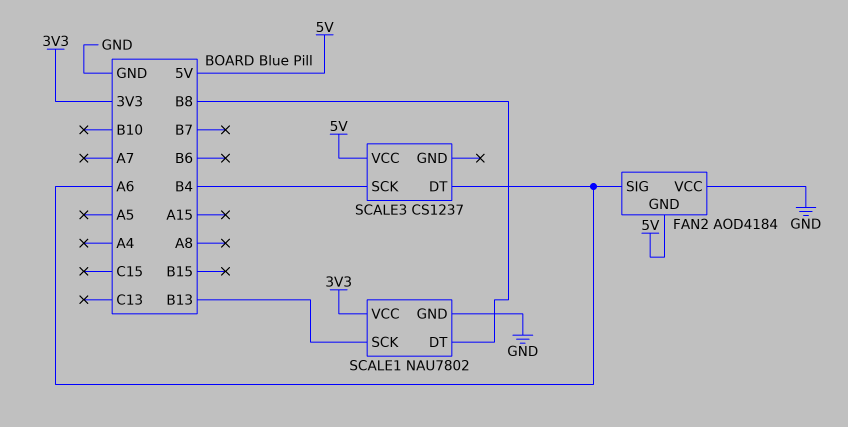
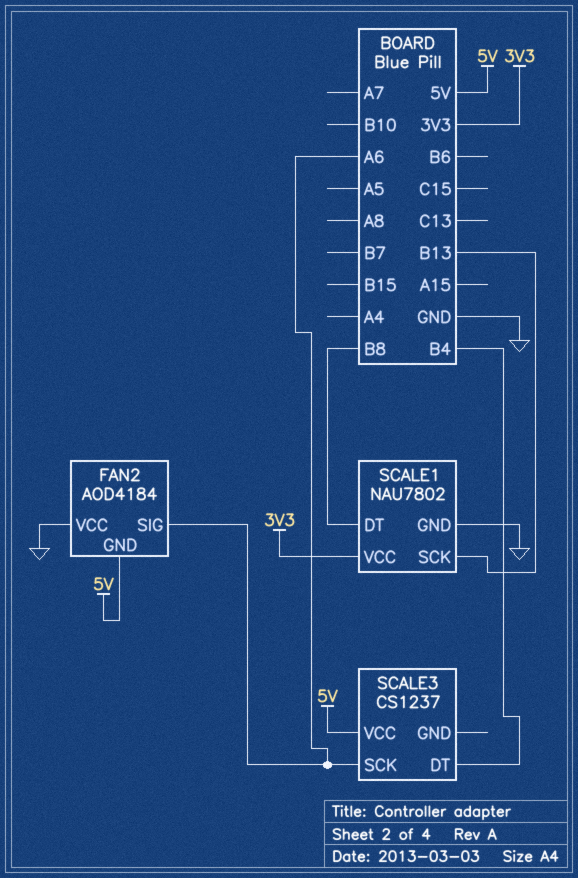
SCALE3 pin DT: A6 -> B4
SCALE3 pin SCK: B4 -> A6

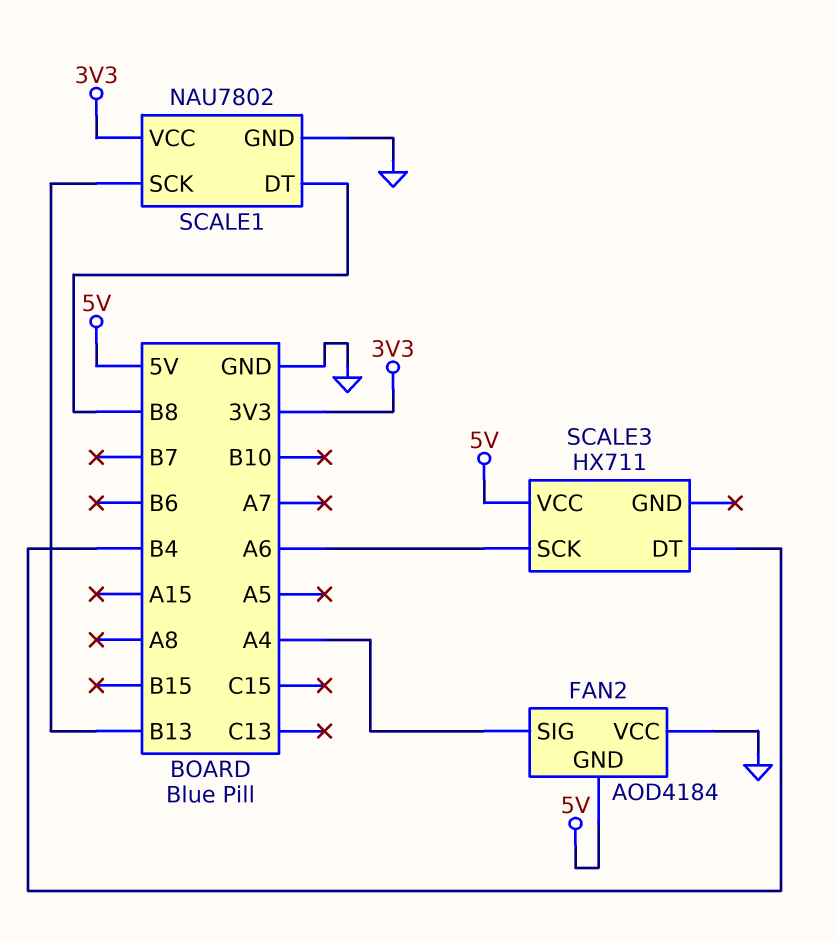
FAN2 pin SIG: A6 -> A4
SCALE3: CS1237 -> HX711

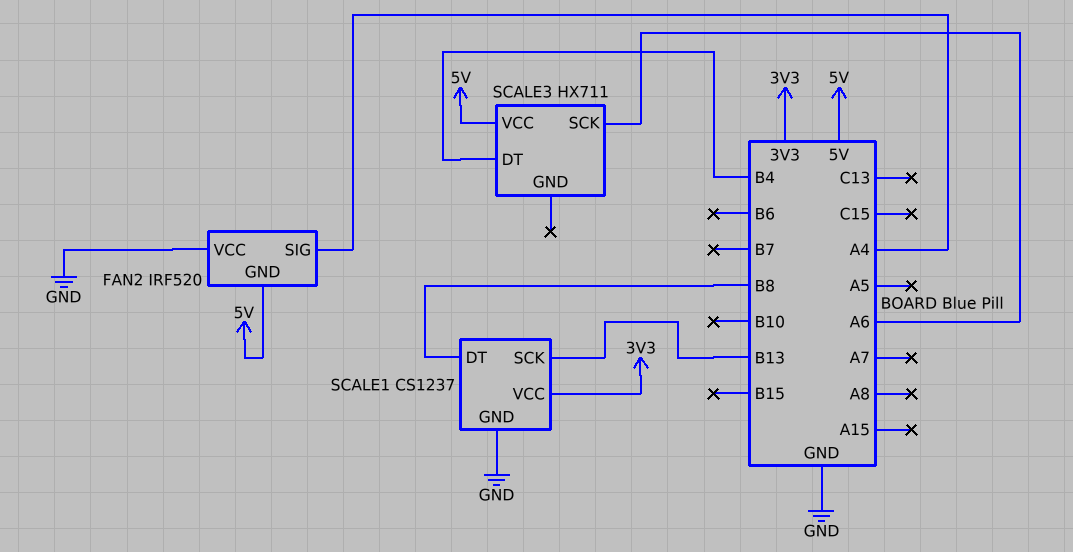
FAN2: AOD4184 -> IRF520
SCALE1: NAU7802 -> CS1237

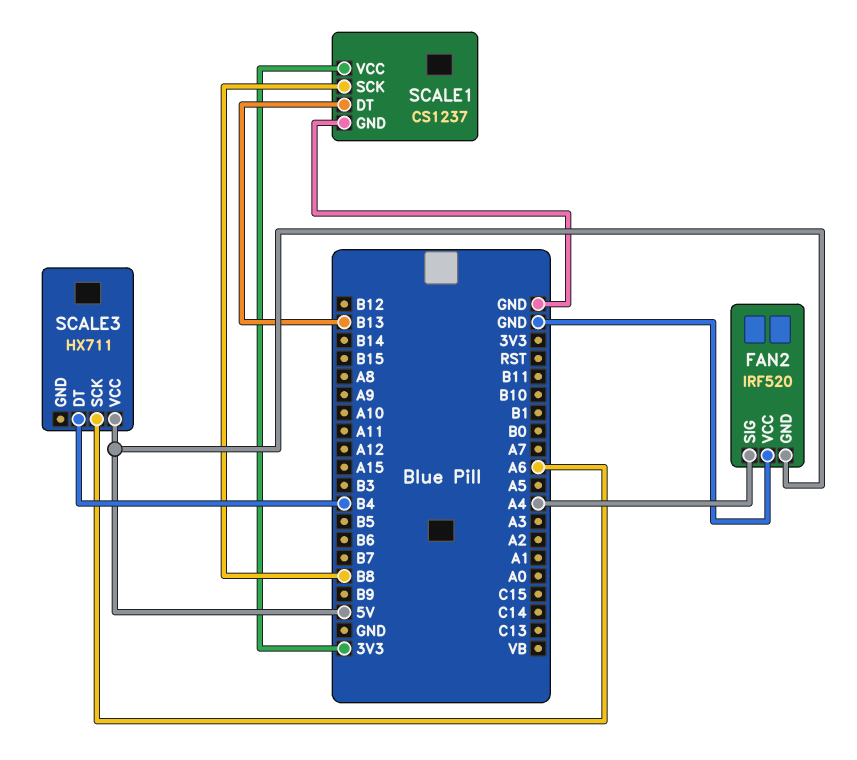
SCALE1 pin DT: B8 -> B13
SCALE1 pin SCK: B13 -> B8

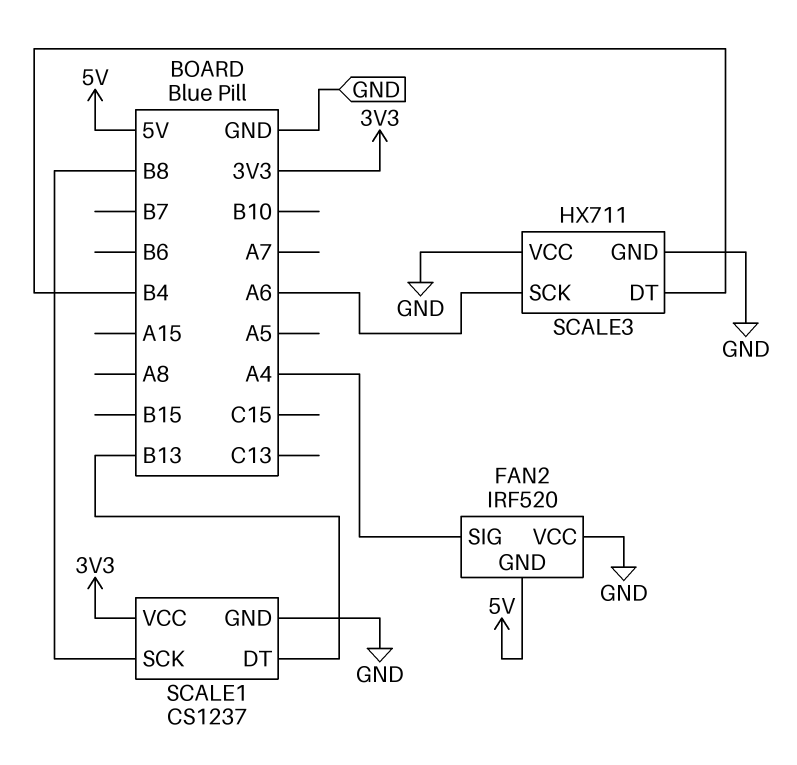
SCALE3 pin GND: none -> GND
SCALE3 pin VCC: 5V -> GND

